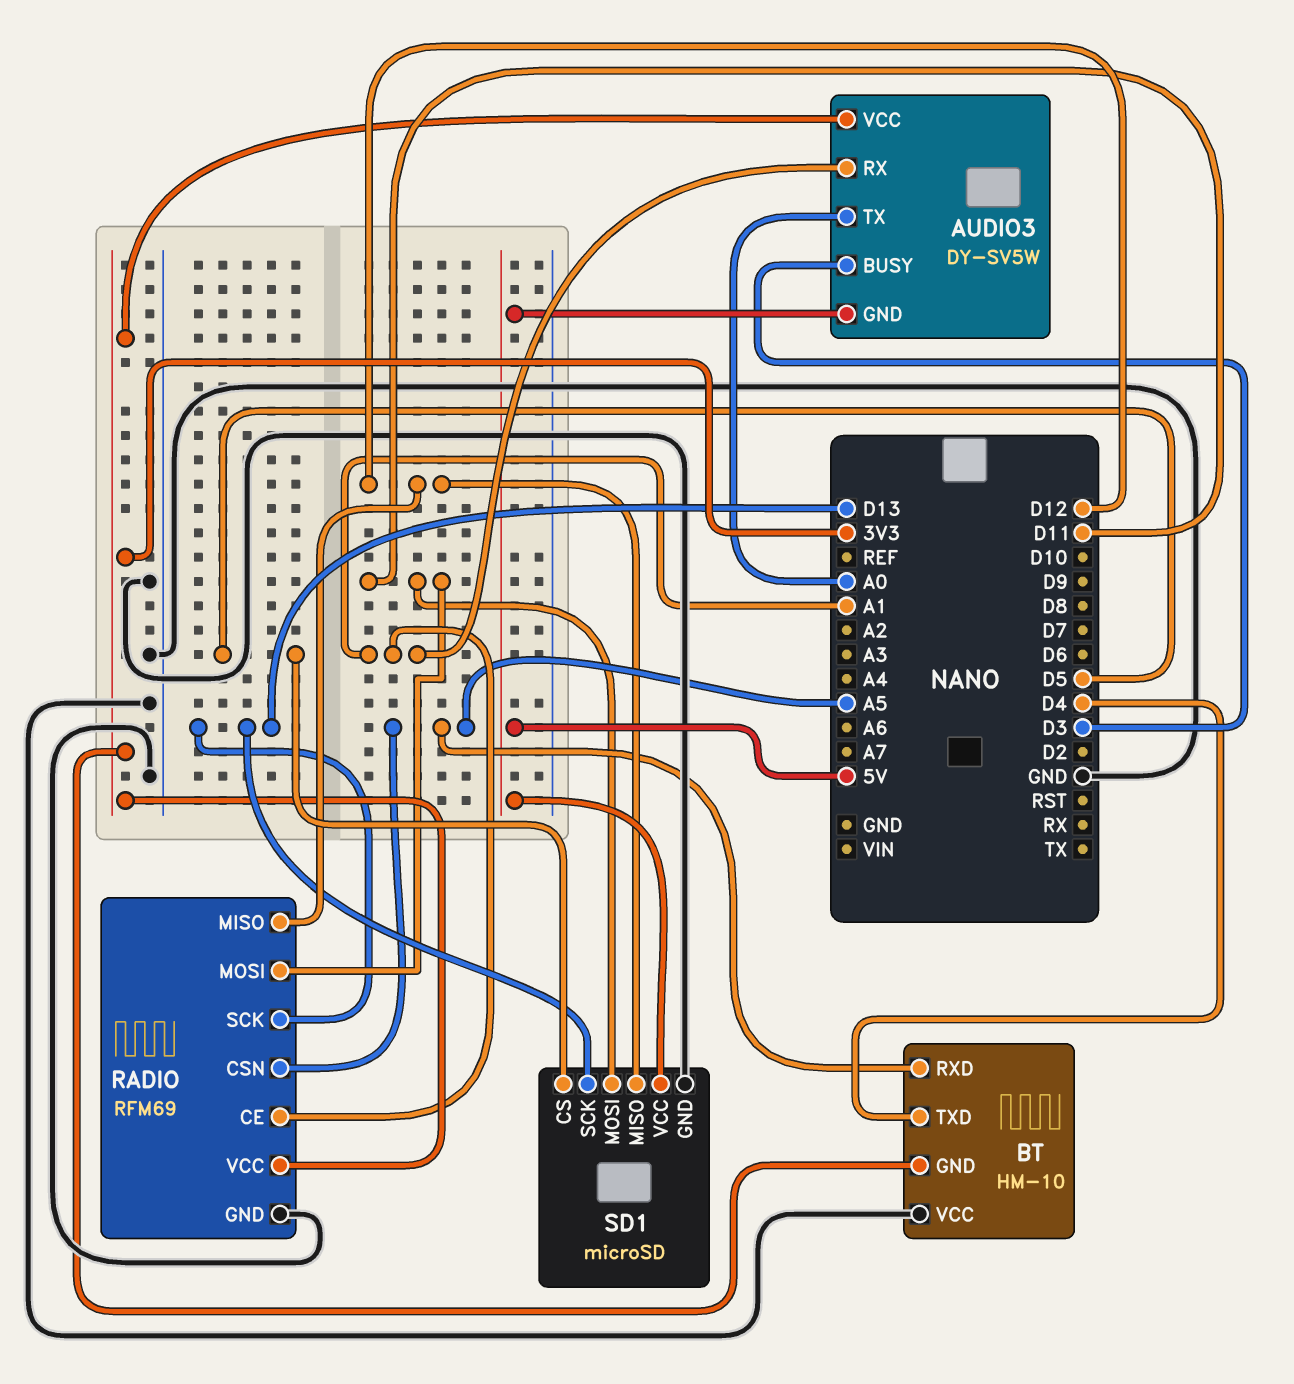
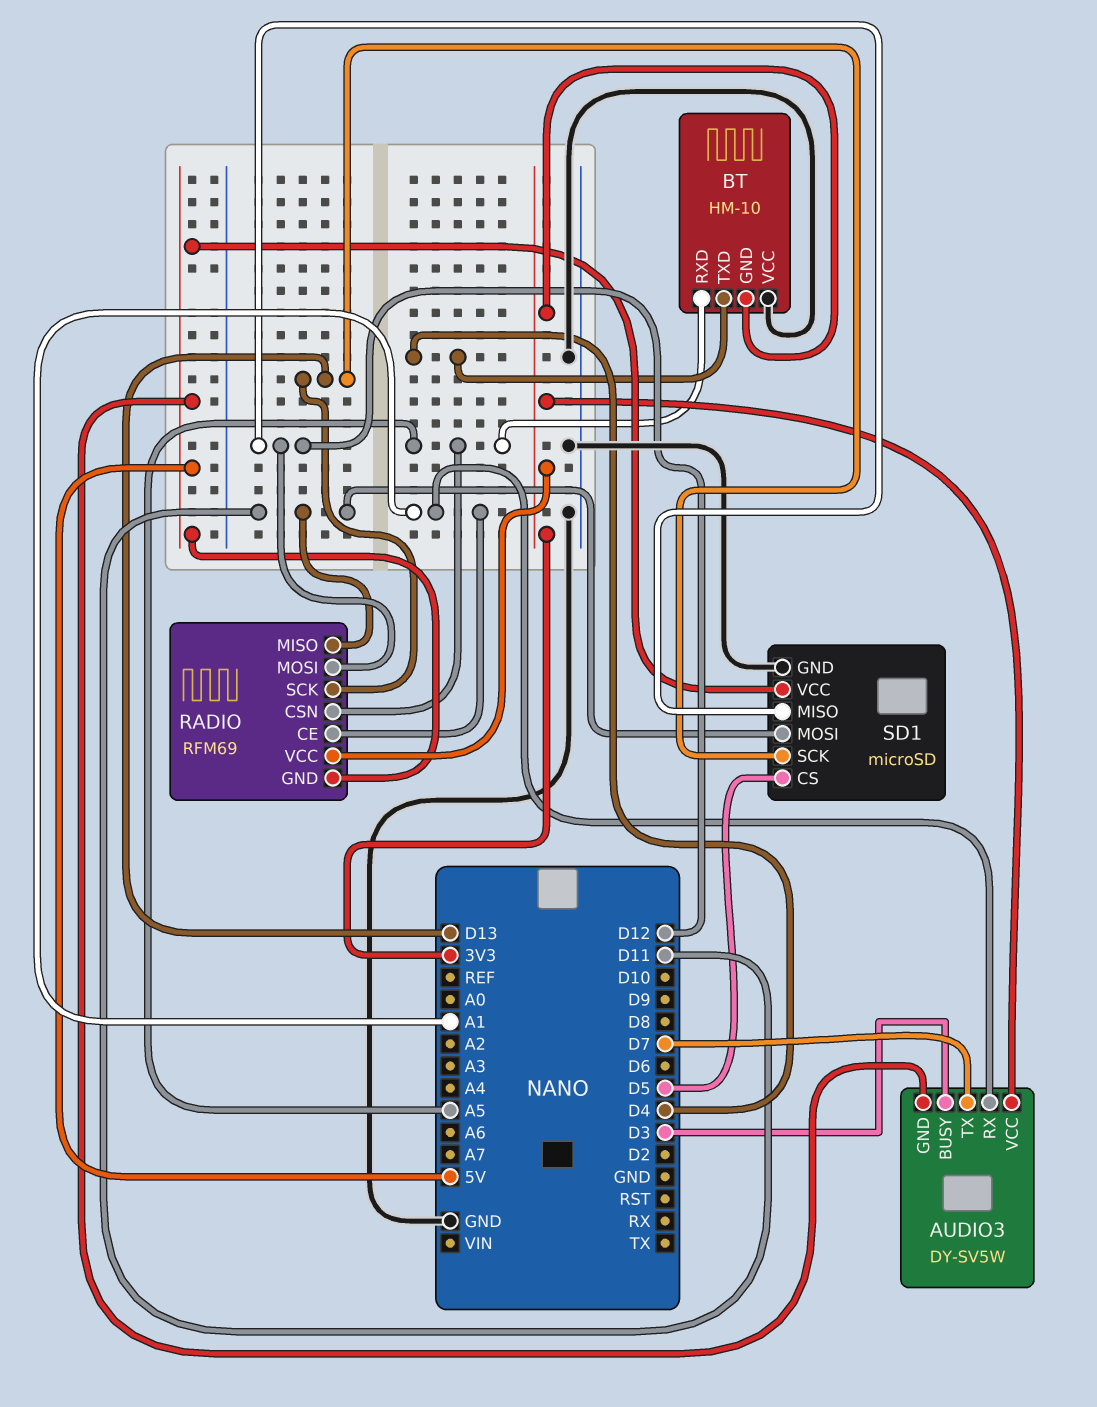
AUDIO3 pin TX: A0 -> D7
RADIO pin GND: GND -> 5V
RADIO pin MISO: D12 -> D11
RADIO pin MOSI: D11 -> D12

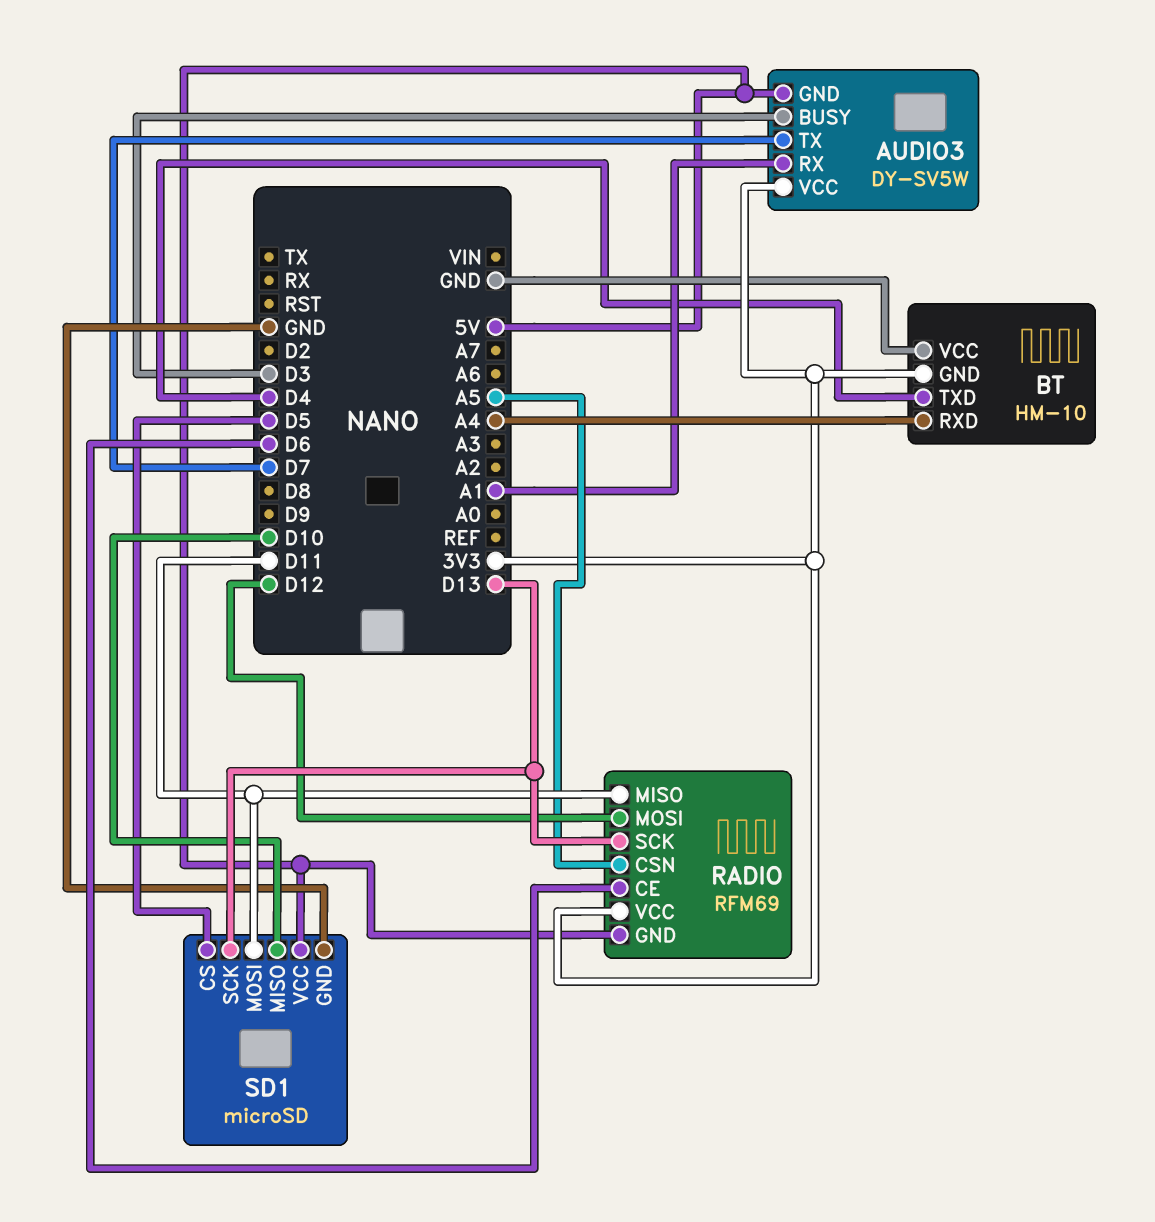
BT pin RXD: A5 -> A4
RADIO pin CE: A1 -> D6
SD1 pin MISO: D12 -> D10

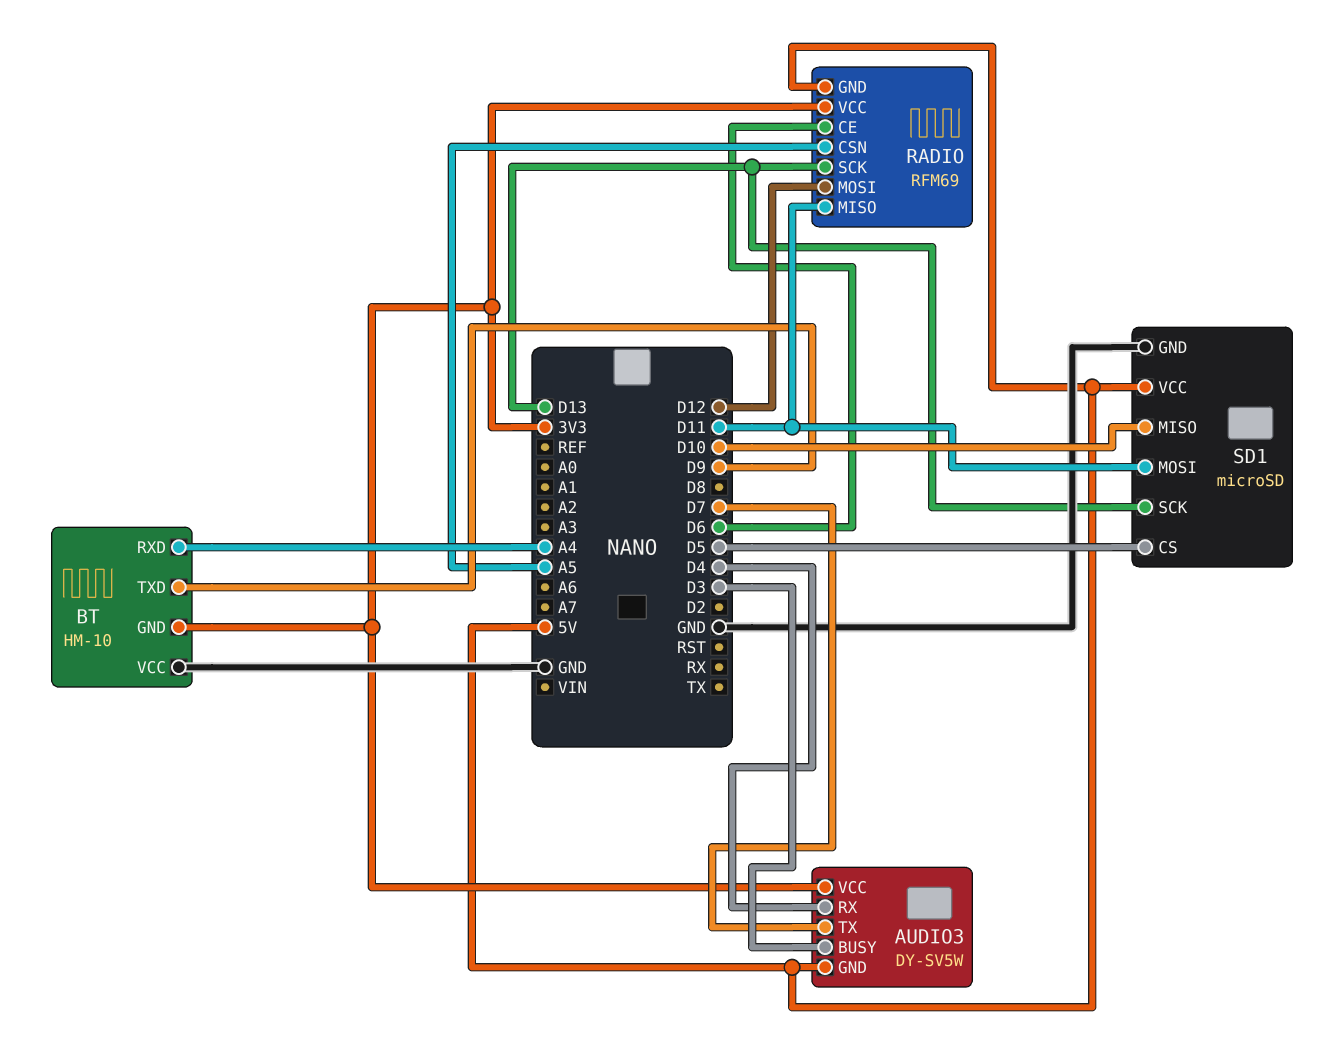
AUDIO3 pin RX: A1 -> D4
BT pin TXD: D4 -> D9

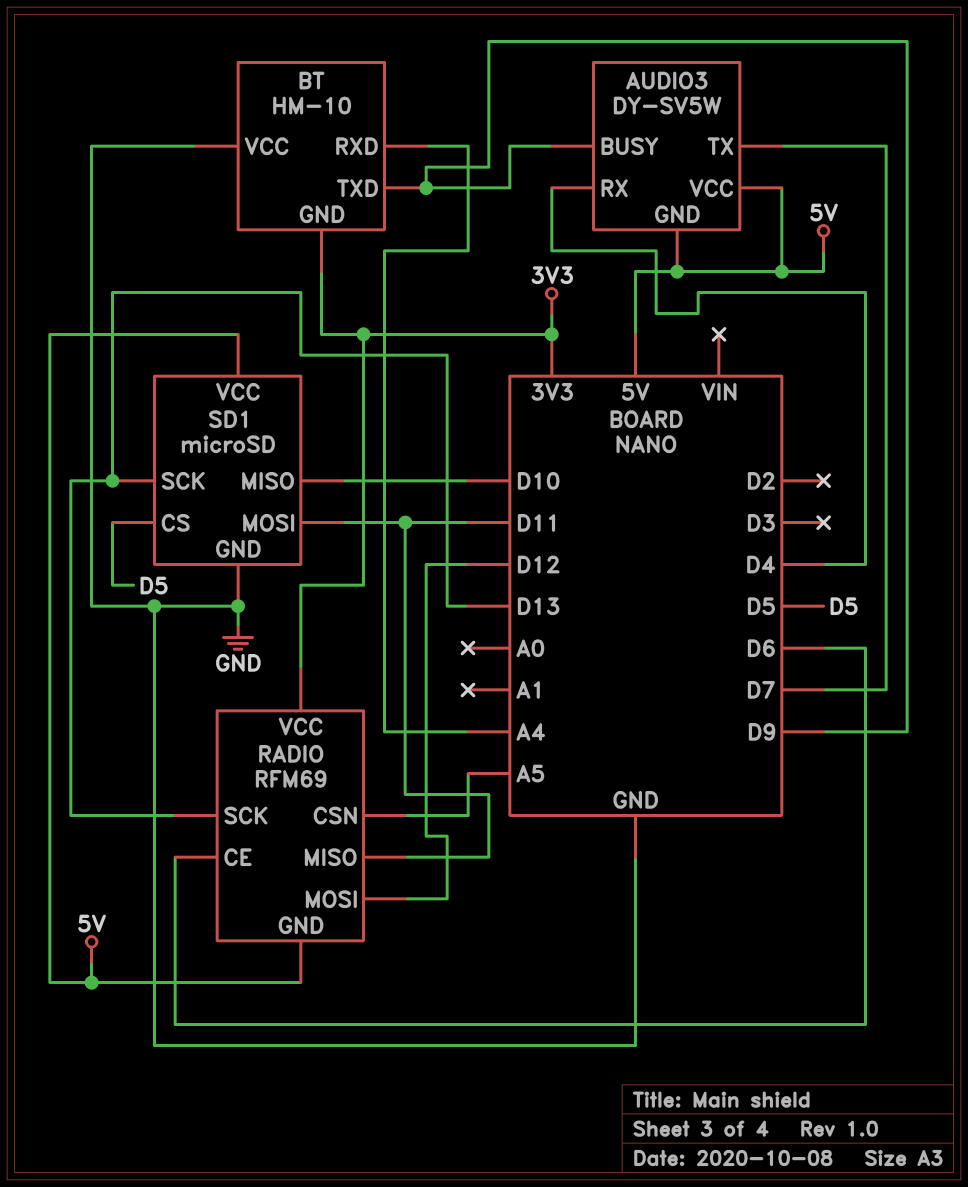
AUDIO3 pin BUSY: D3 -> D9
AUDIO3 pin VCC: 3V3 -> 5V

